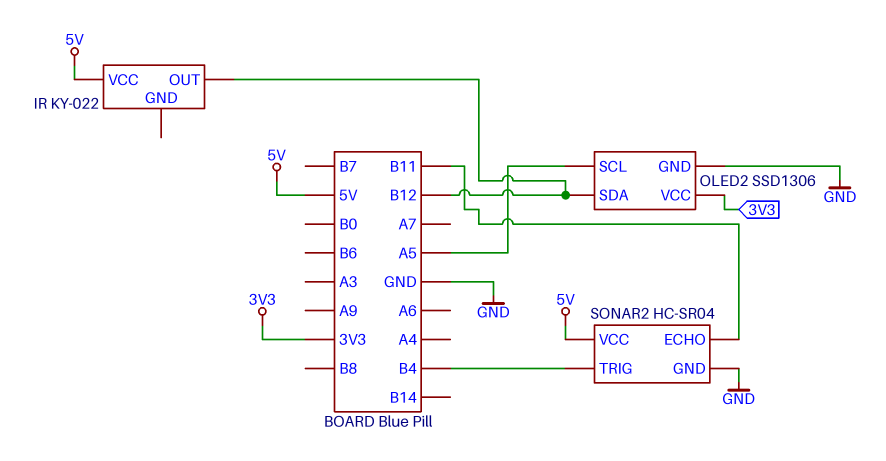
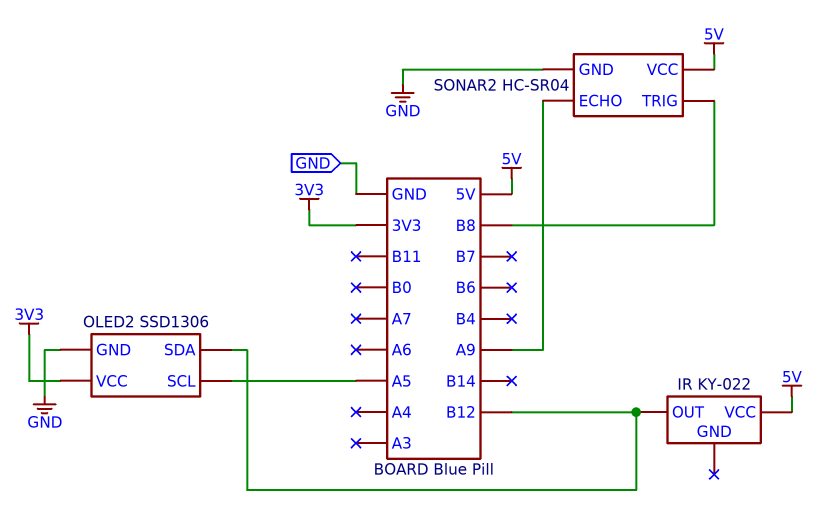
SONAR2 pin ECHO: B11 -> A9
SONAR2 pin TRIG: B4 -> B8

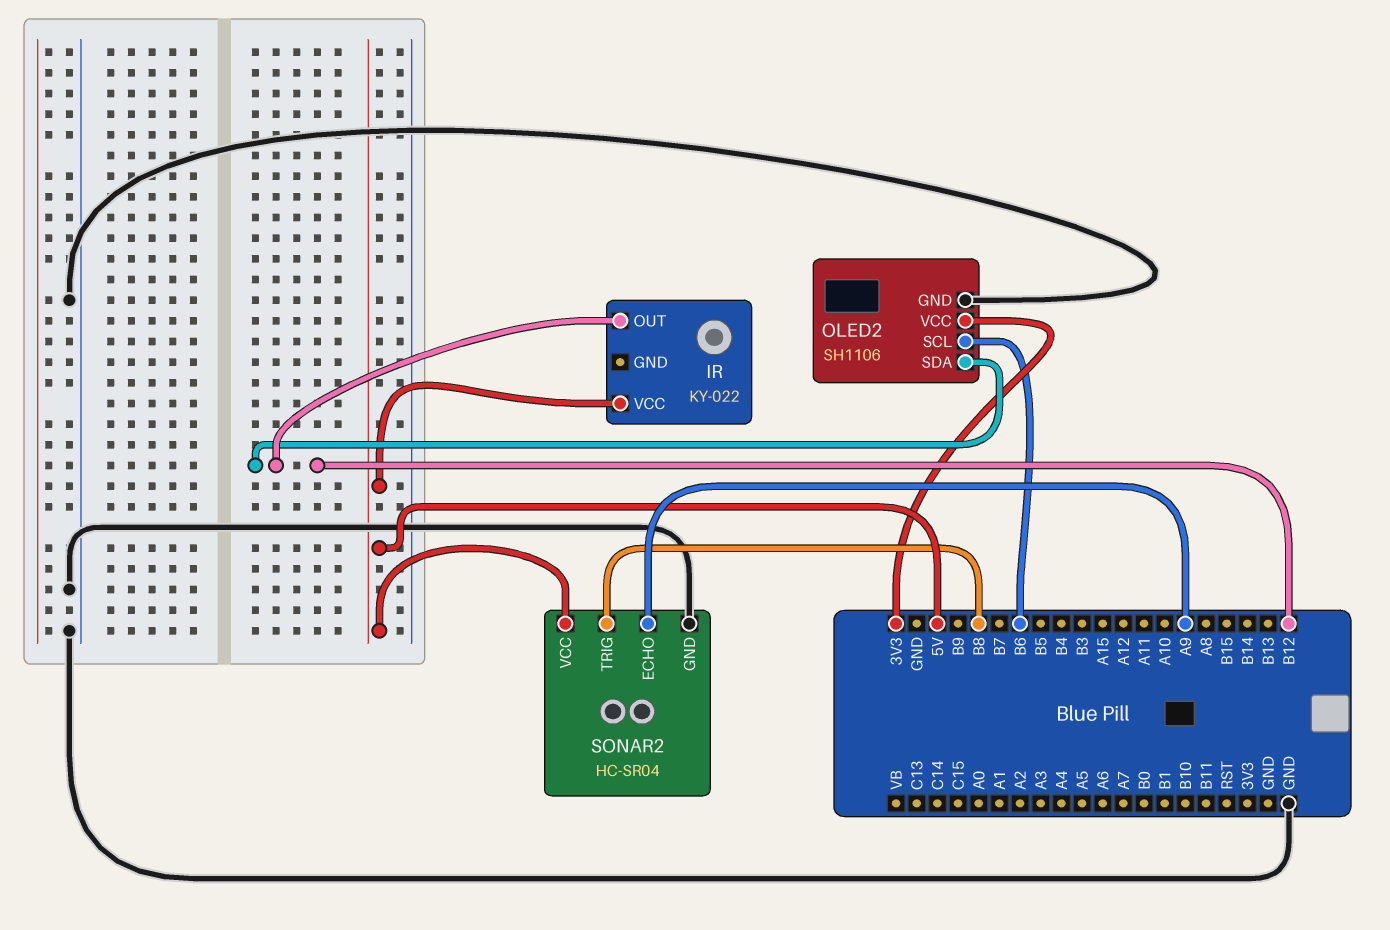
OLED2: SSD1306 -> SH1106
OLED2 pin SCL: A5 -> B6

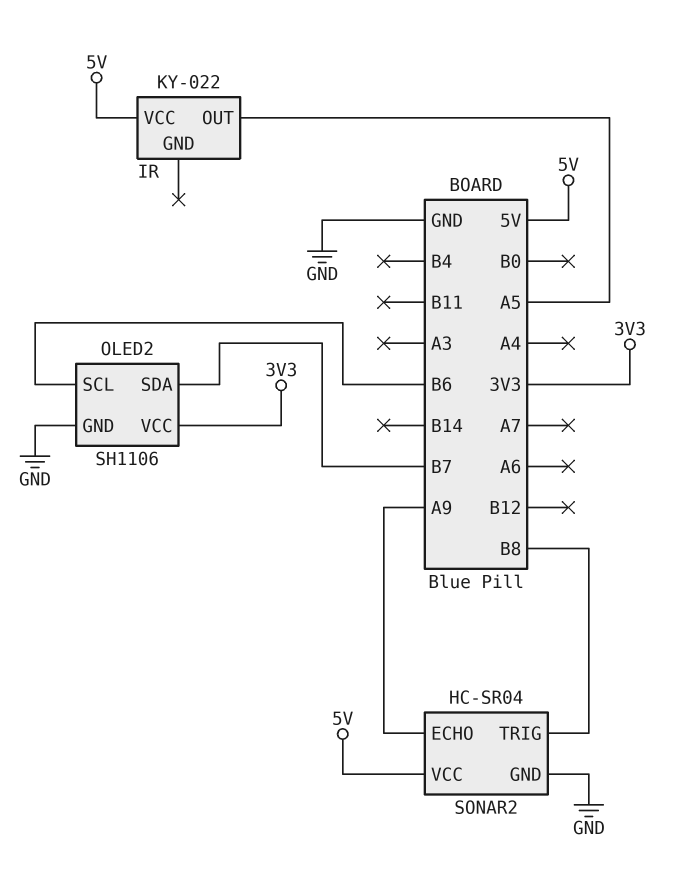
IR pin OUT: B12 -> A5
OLED2 pin SDA: B12 -> B7

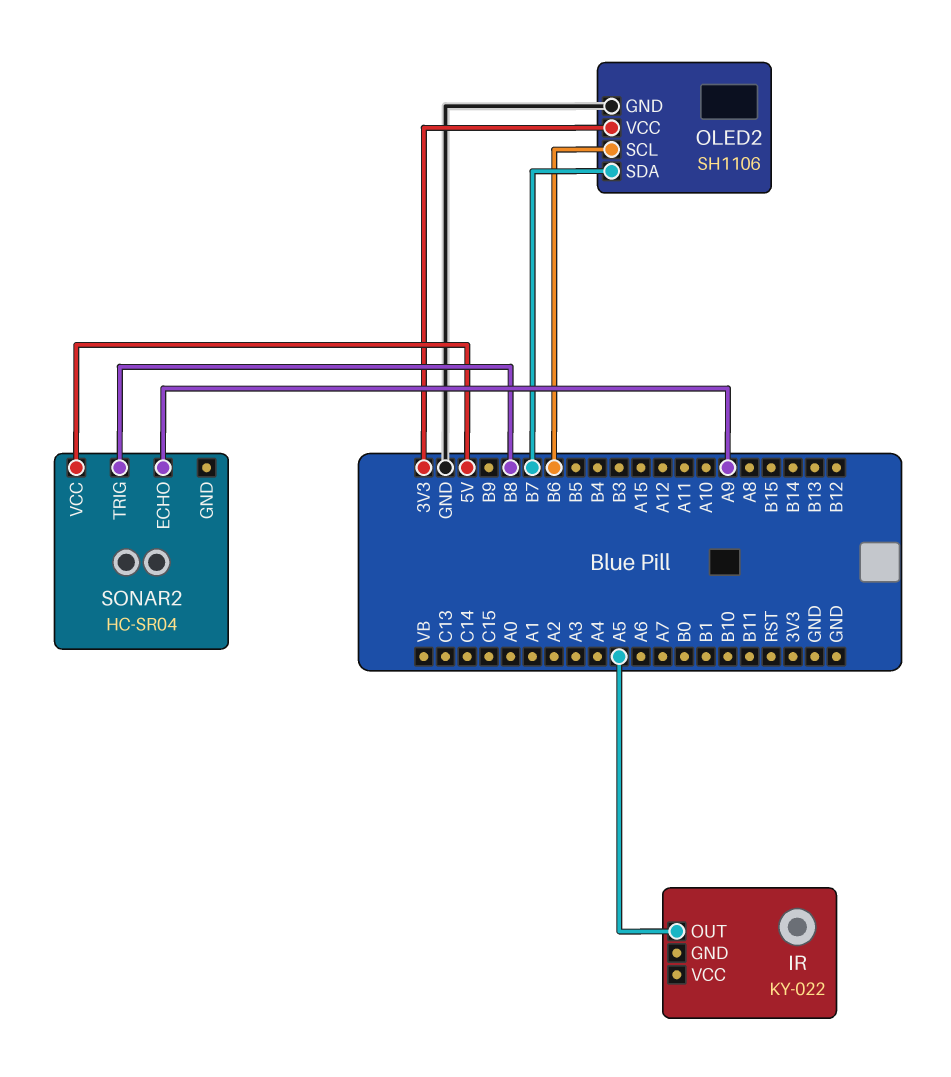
IR pin VCC: 5V -> none
SONAR2 pin GND: GND -> none

